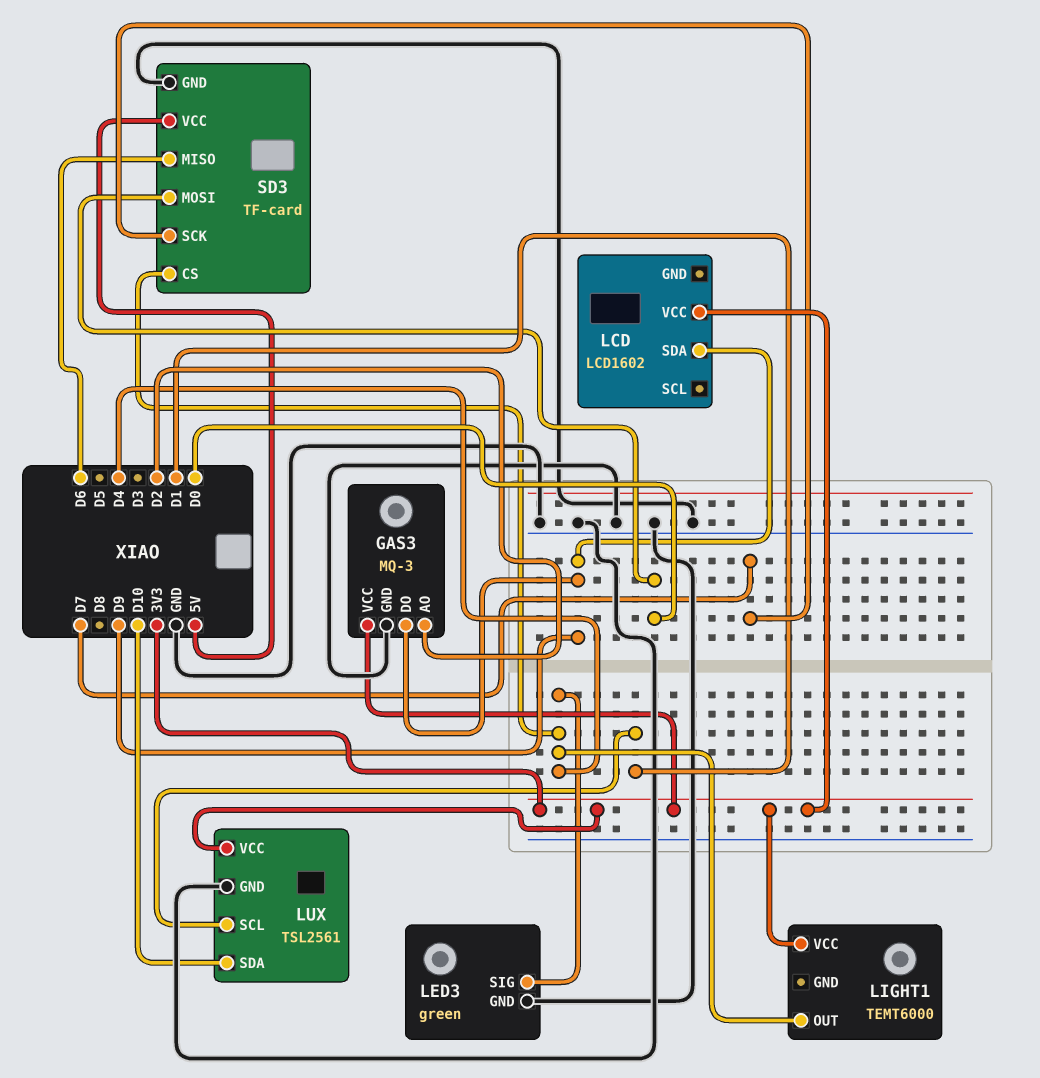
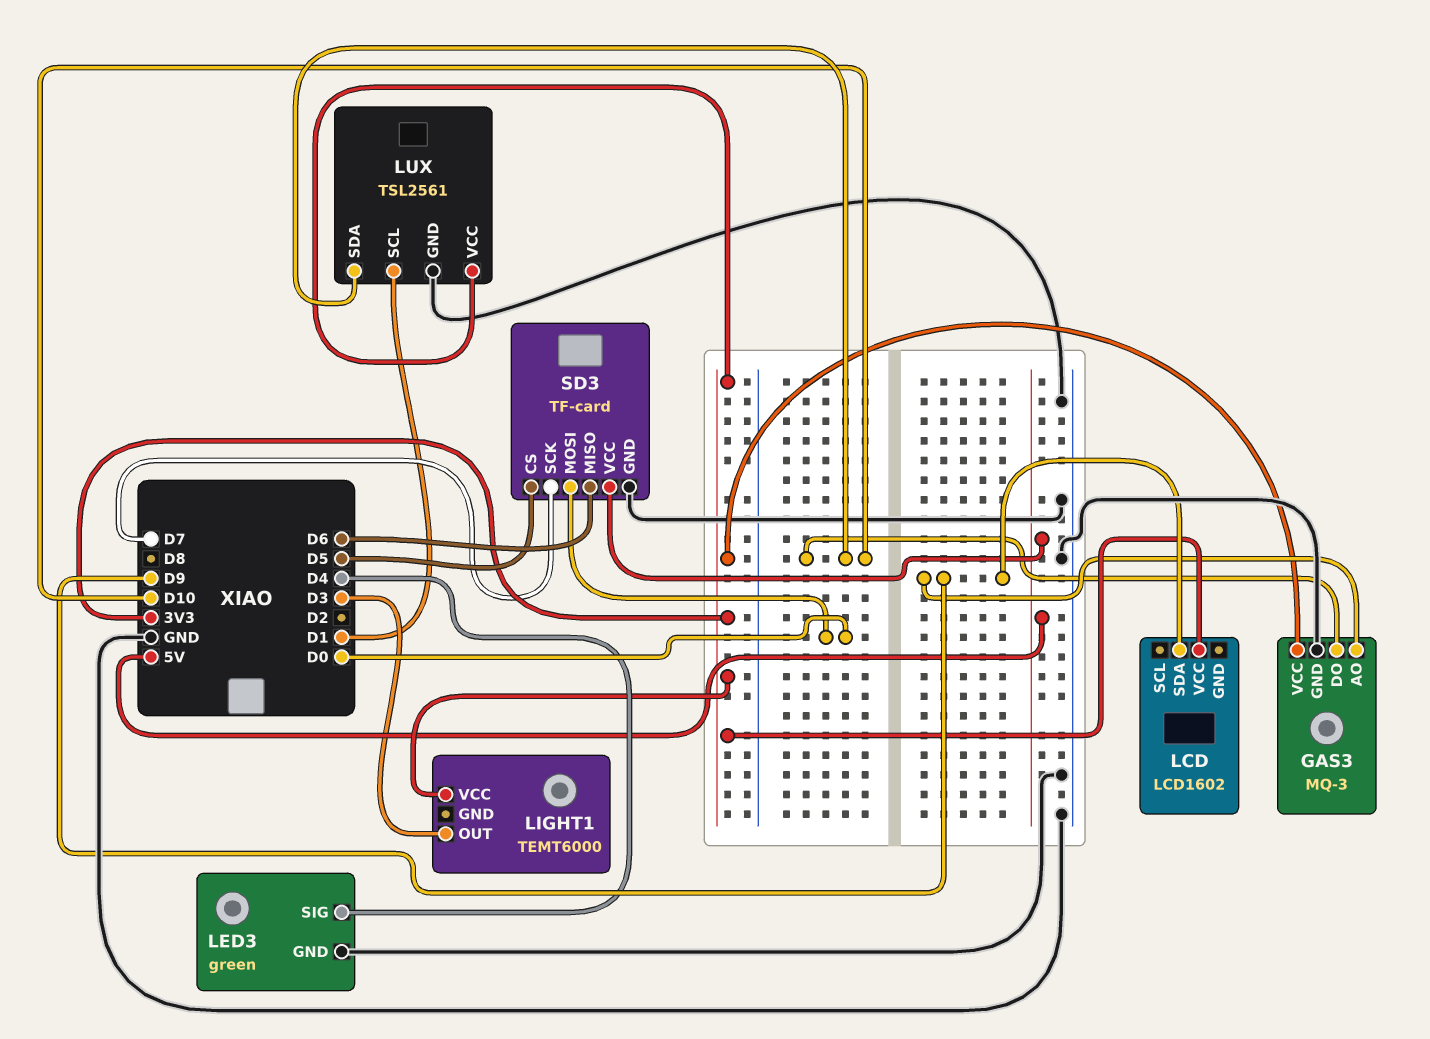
GAS3 pin AO: D2 -> D9
GAS3 pin DO: D9 -> D10
LIGHT1 pin OUT: D4 -> D3
SD3 pin CS: D4 -> D5

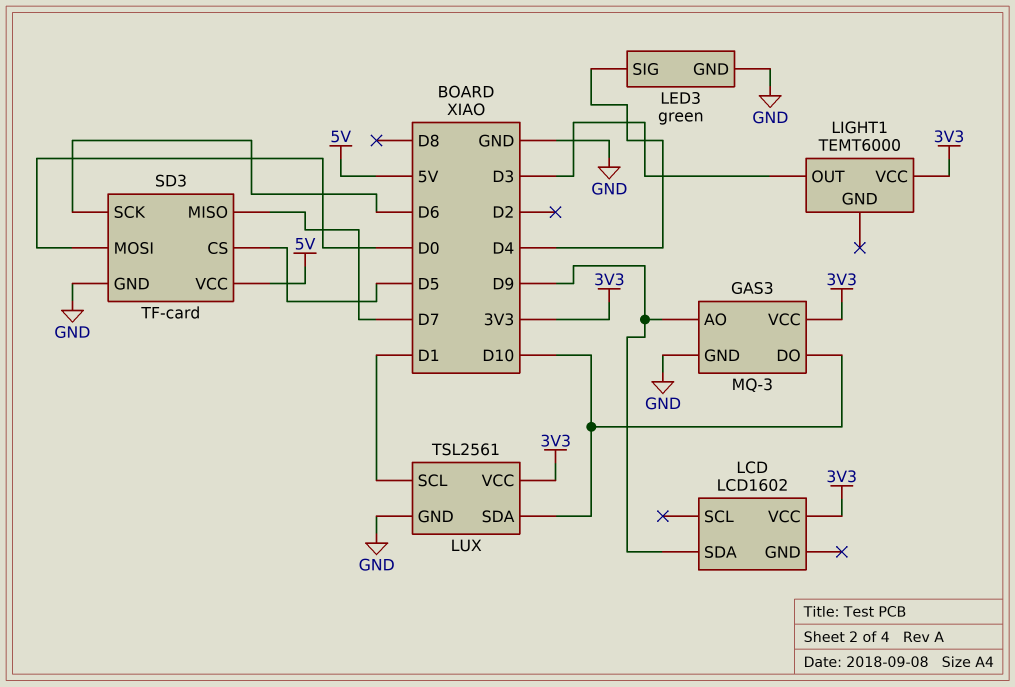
SD3 pin MISO: D6 -> D7
SD3 pin SCK: D7 -> D6

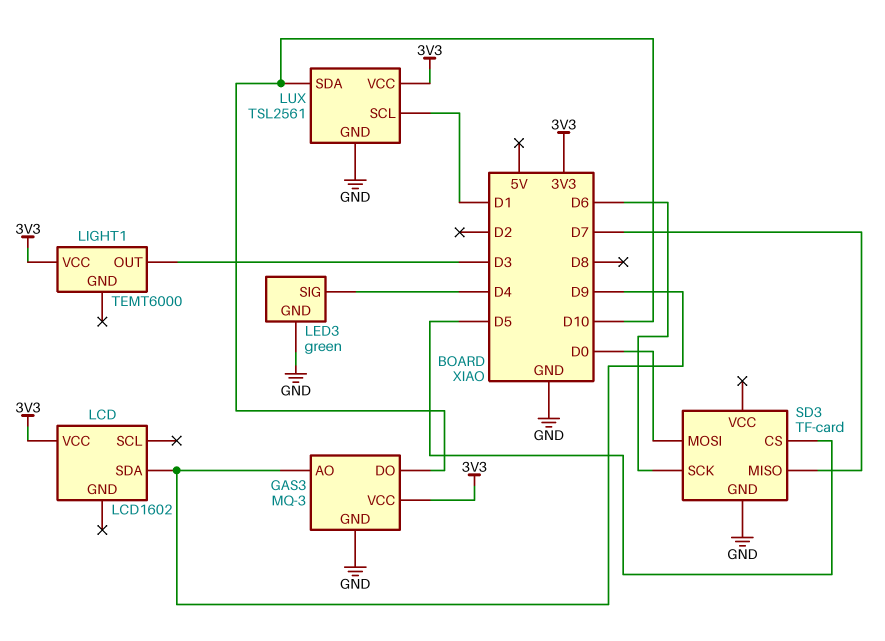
SD3 pin VCC: 5V -> none

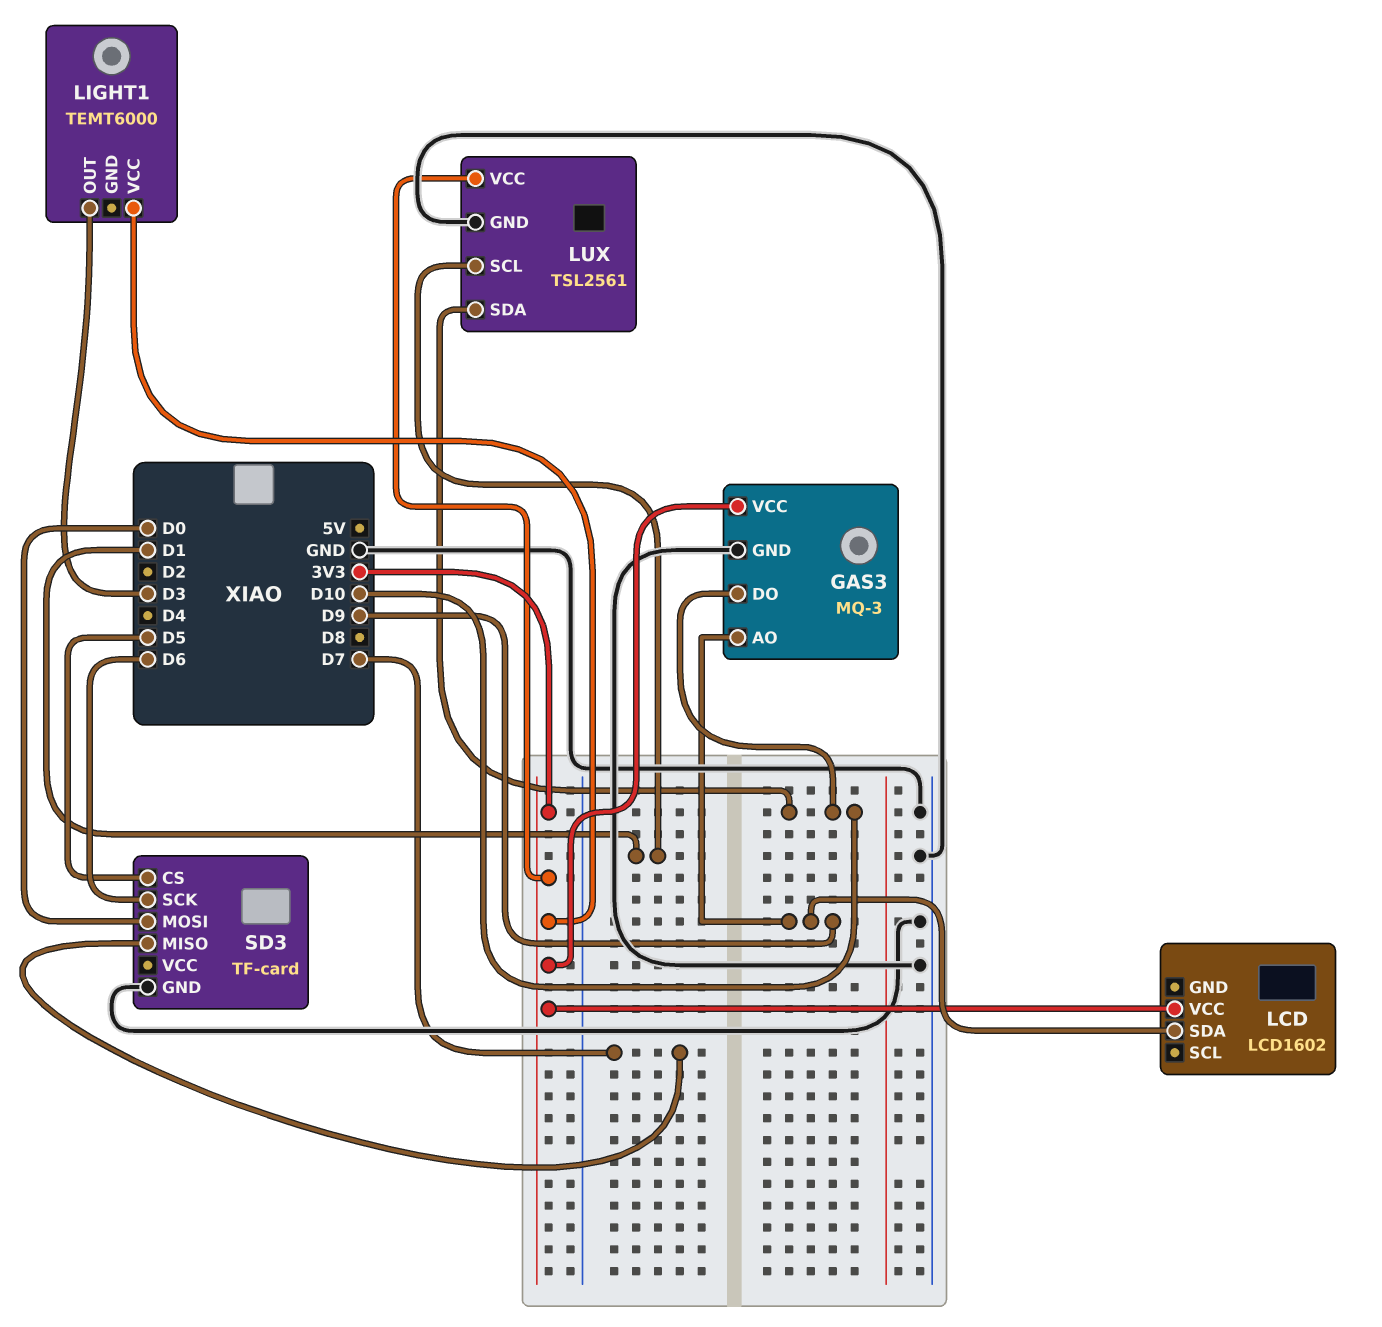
LED3: green -> none
LED3 pin GND: GND -> none
LED3 pin SIG: D4 -> none

